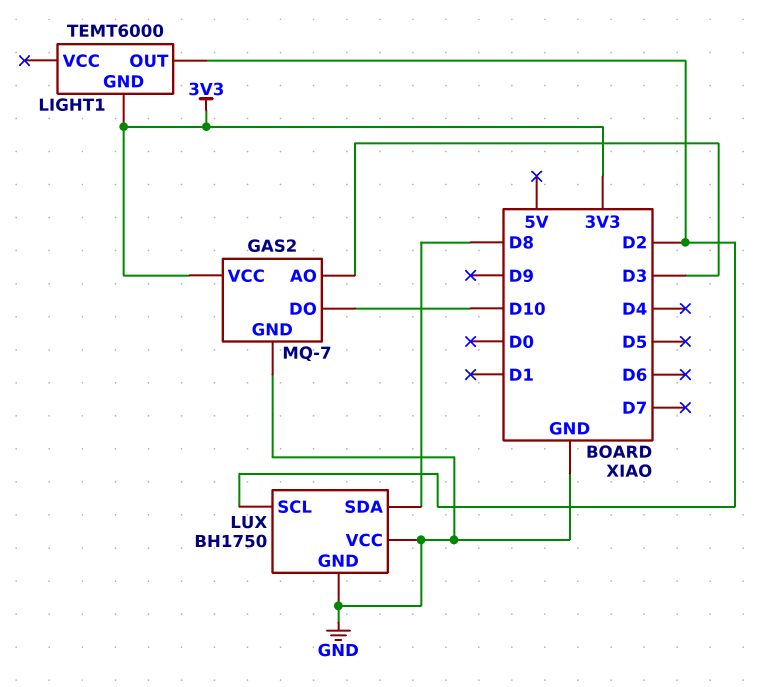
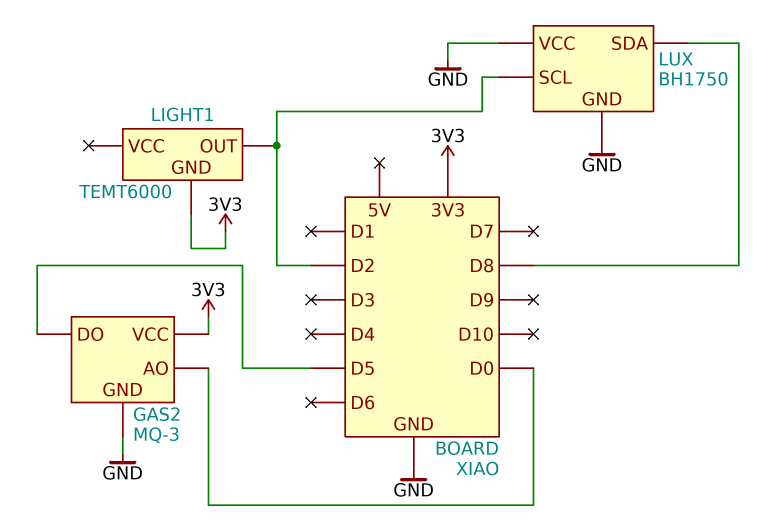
GAS2: MQ-7 -> MQ-3
GAS2 pin AO: D3 -> D0
GAS2 pin DO: D10 -> D5

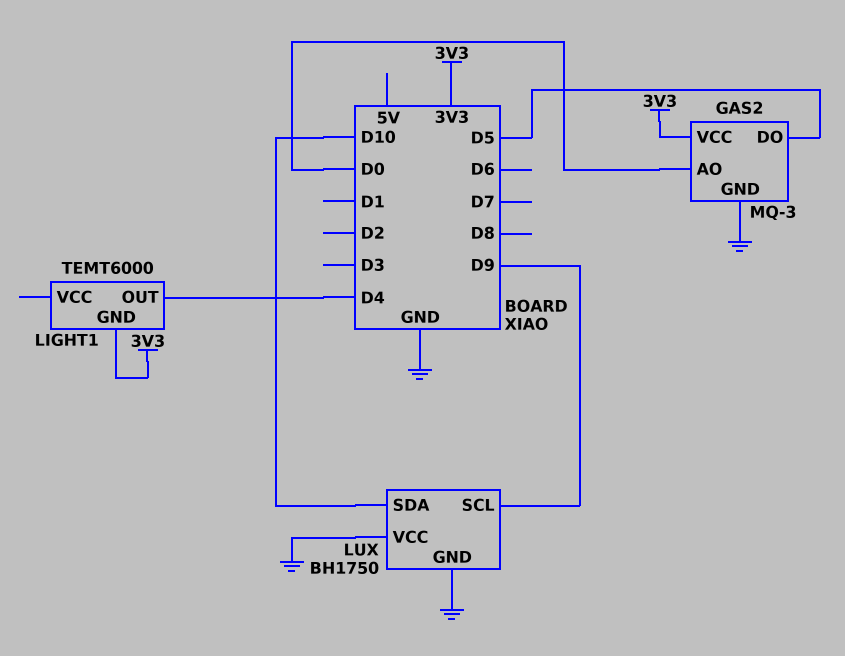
LIGHT1 pin OUT: D2 -> D4
LUX pin SCL: D2 -> D9
LUX pin SDA: D8 -> D10

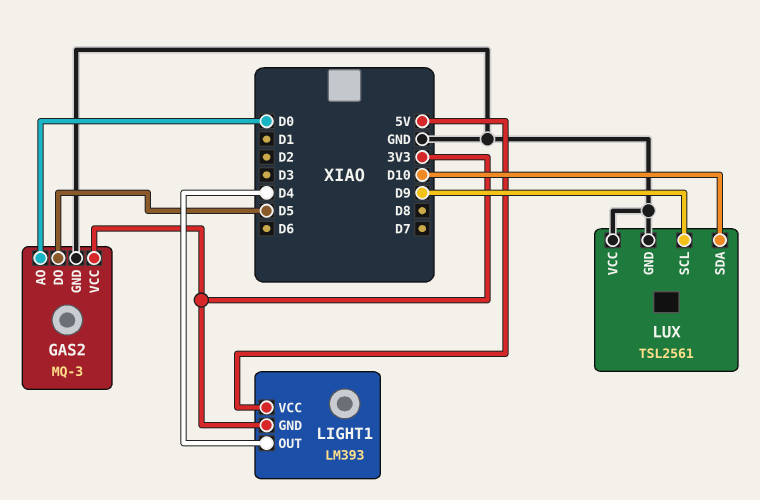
LIGHT1: TEMT6000 -> LM393
LIGHT1 pin VCC: none -> 5V
LUX: BH1750 -> TSL2561

